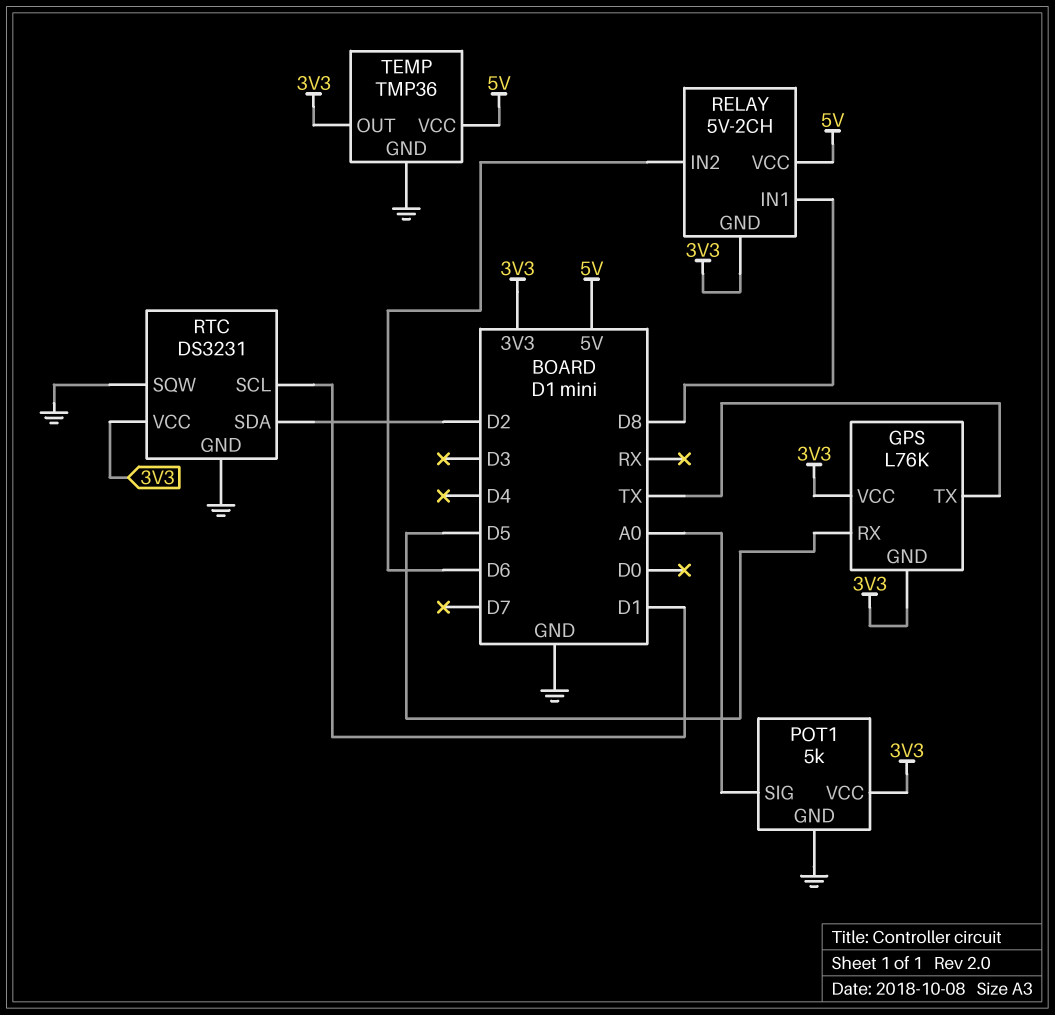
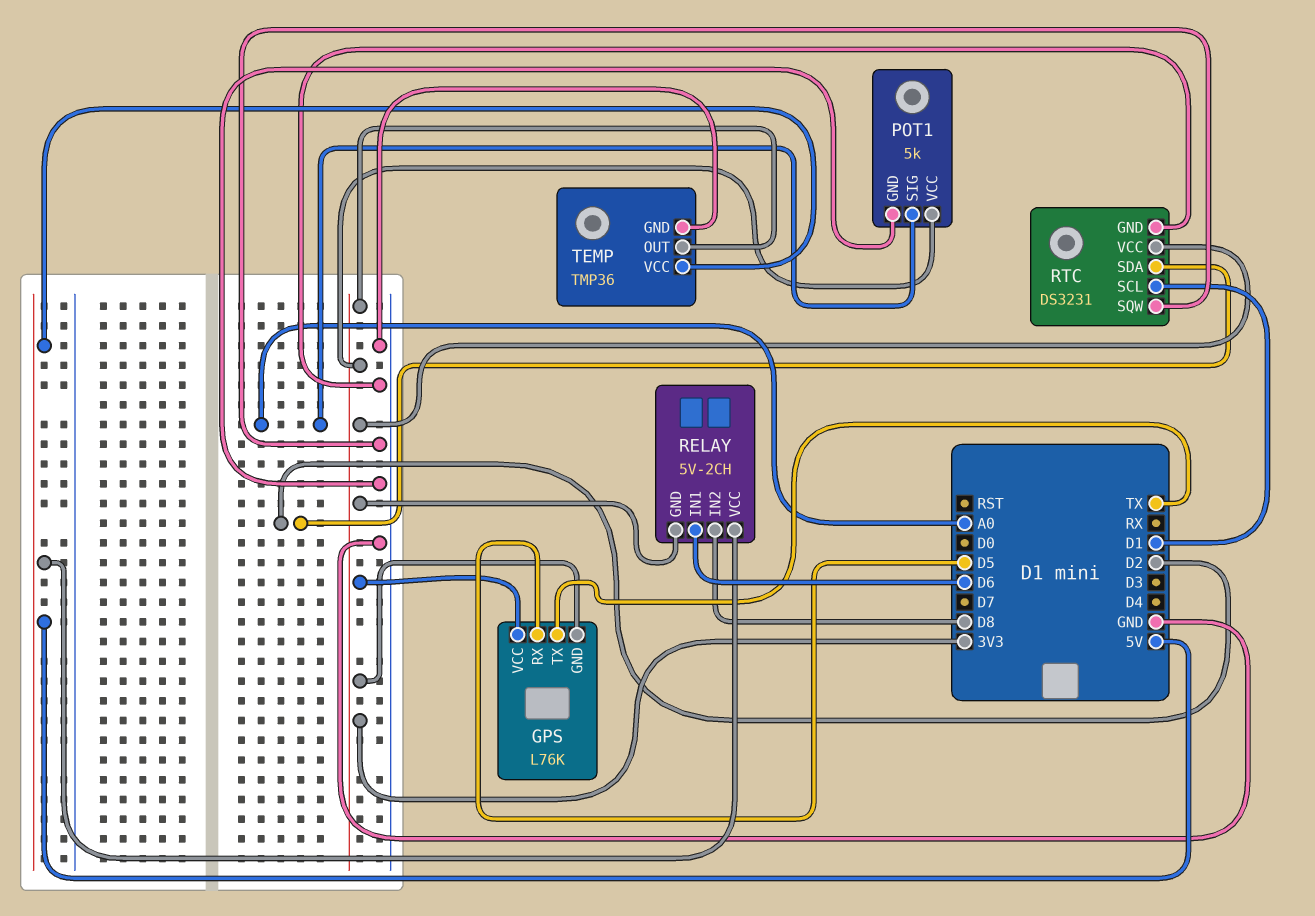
RELAY pin IN1: D8 -> D6
RELAY pin IN2: D6 -> D8

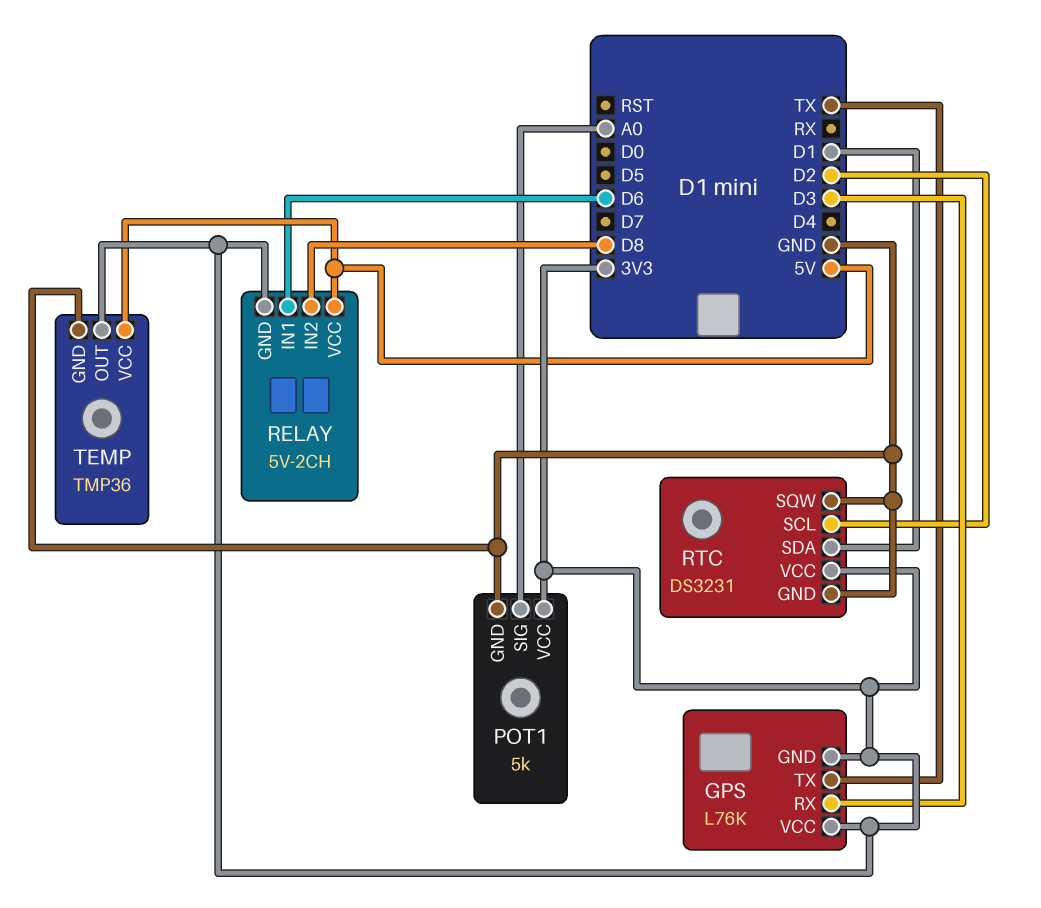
GPS pin RX: D5 -> D3
RTC pin SCL: D1 -> D2
RTC pin SDA: D2 -> D1

